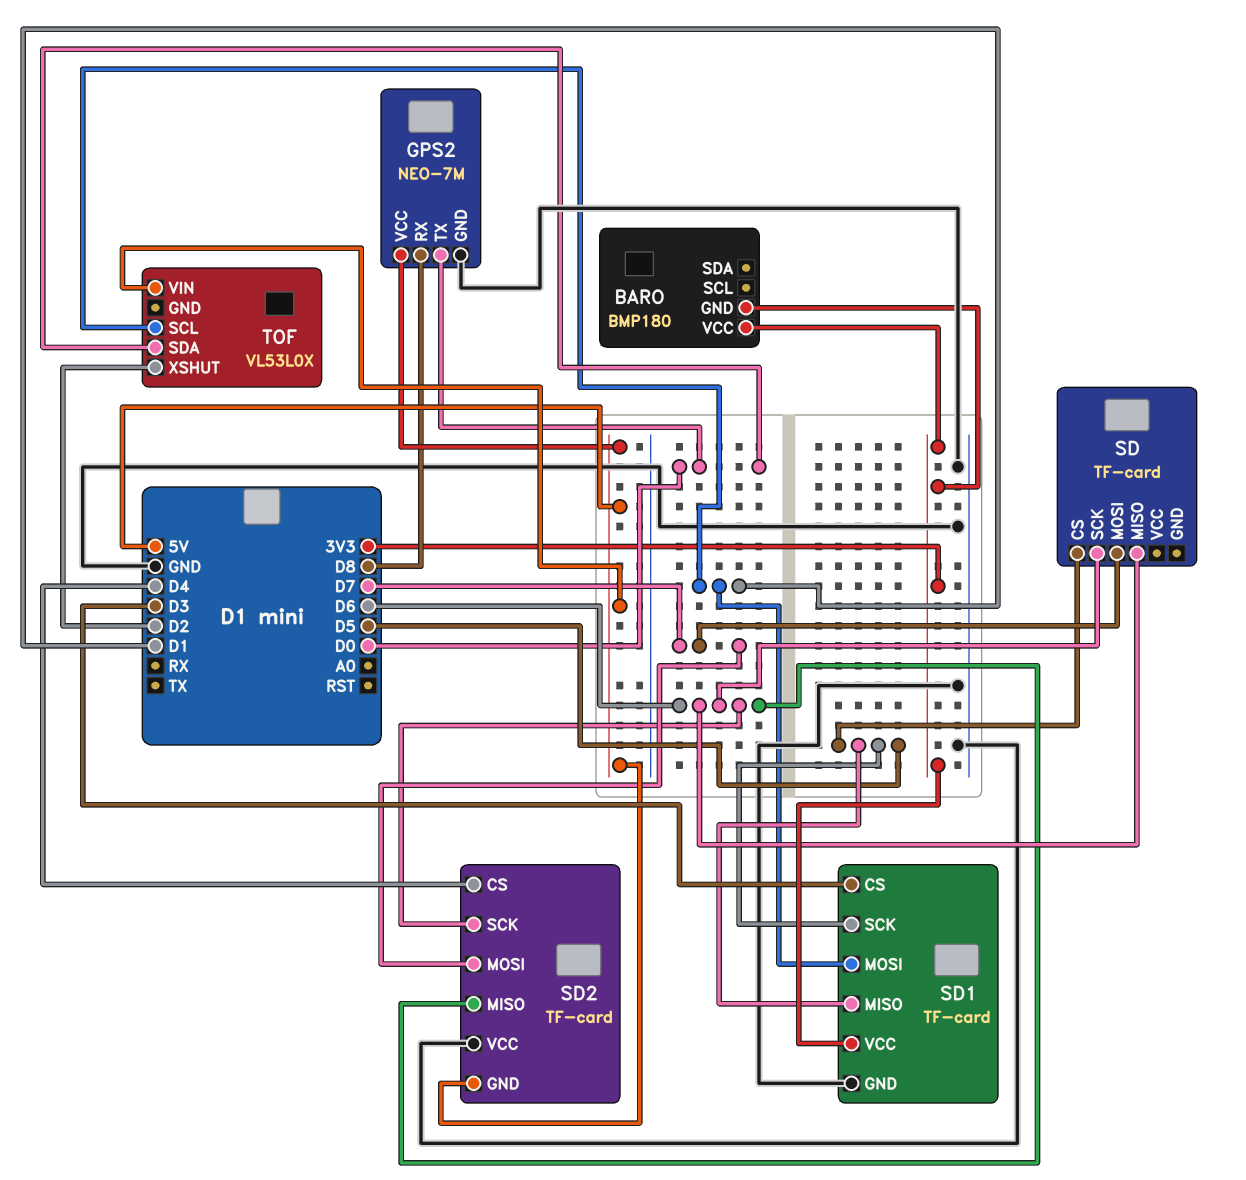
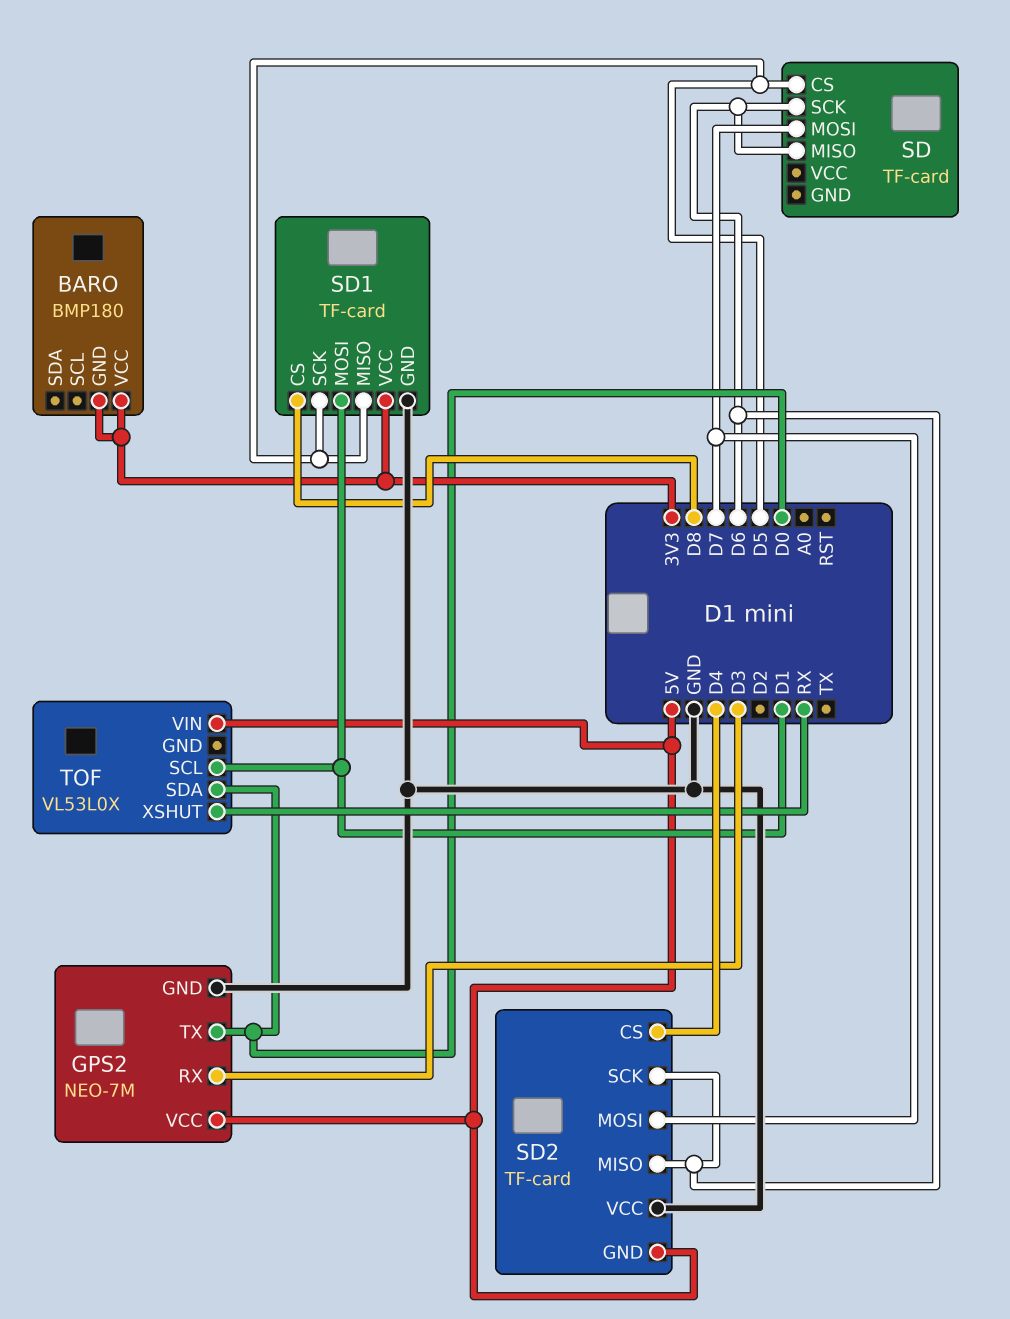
GPS2 pin RX: D8 -> D3
SD1 pin CS: D3 -> D8
TOF pin XSHUT: D2 -> RX

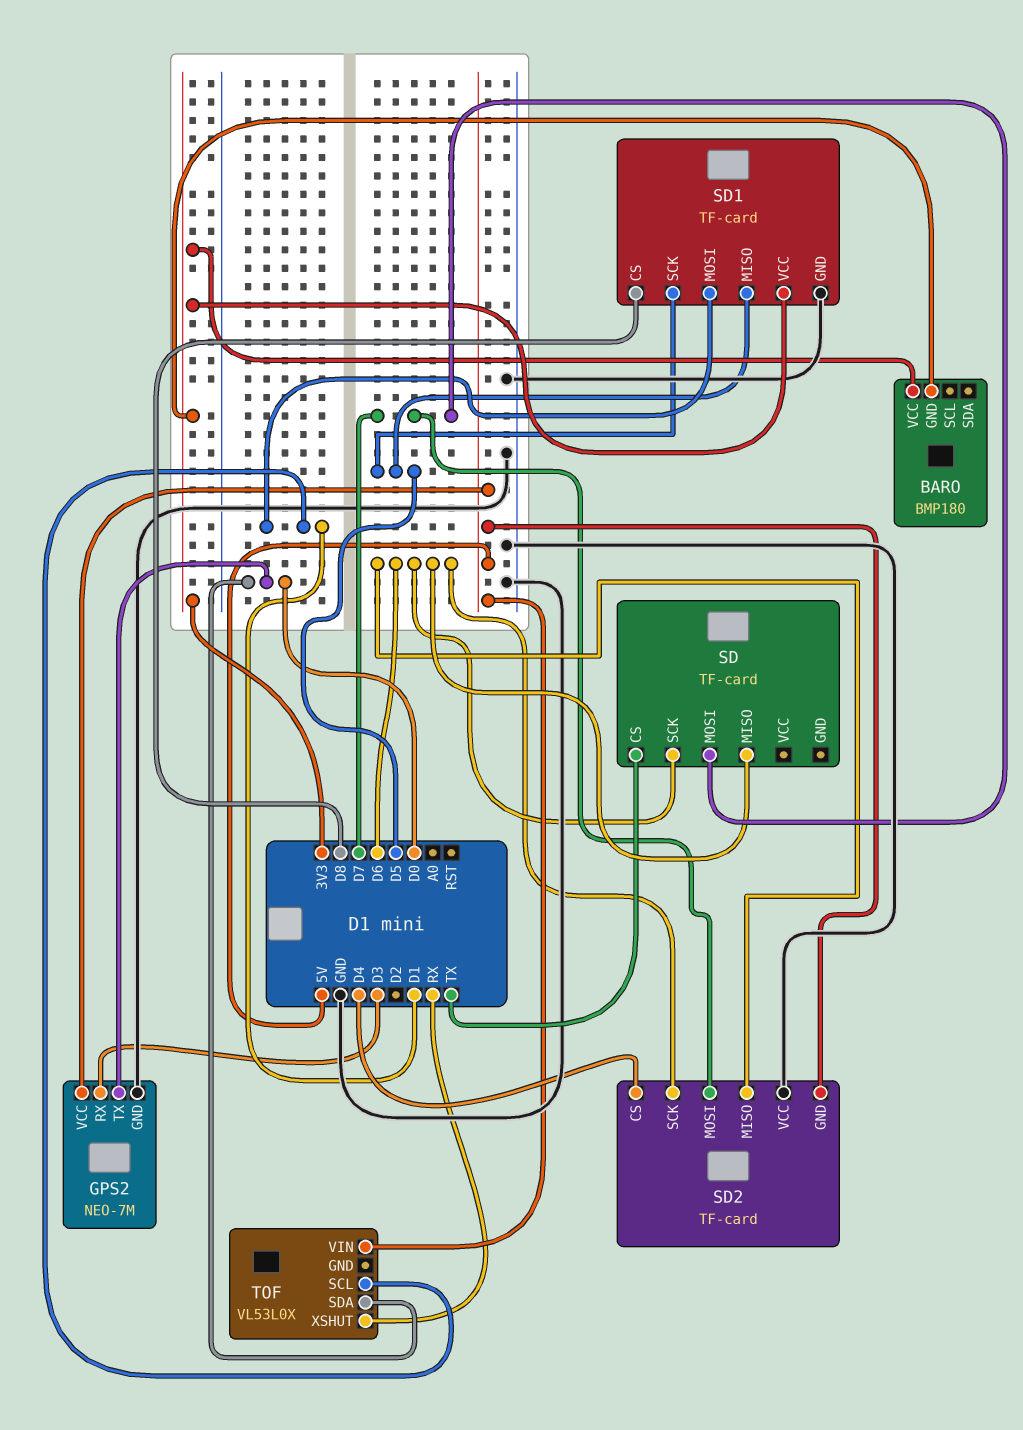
SD pin CS: D5 -> TX

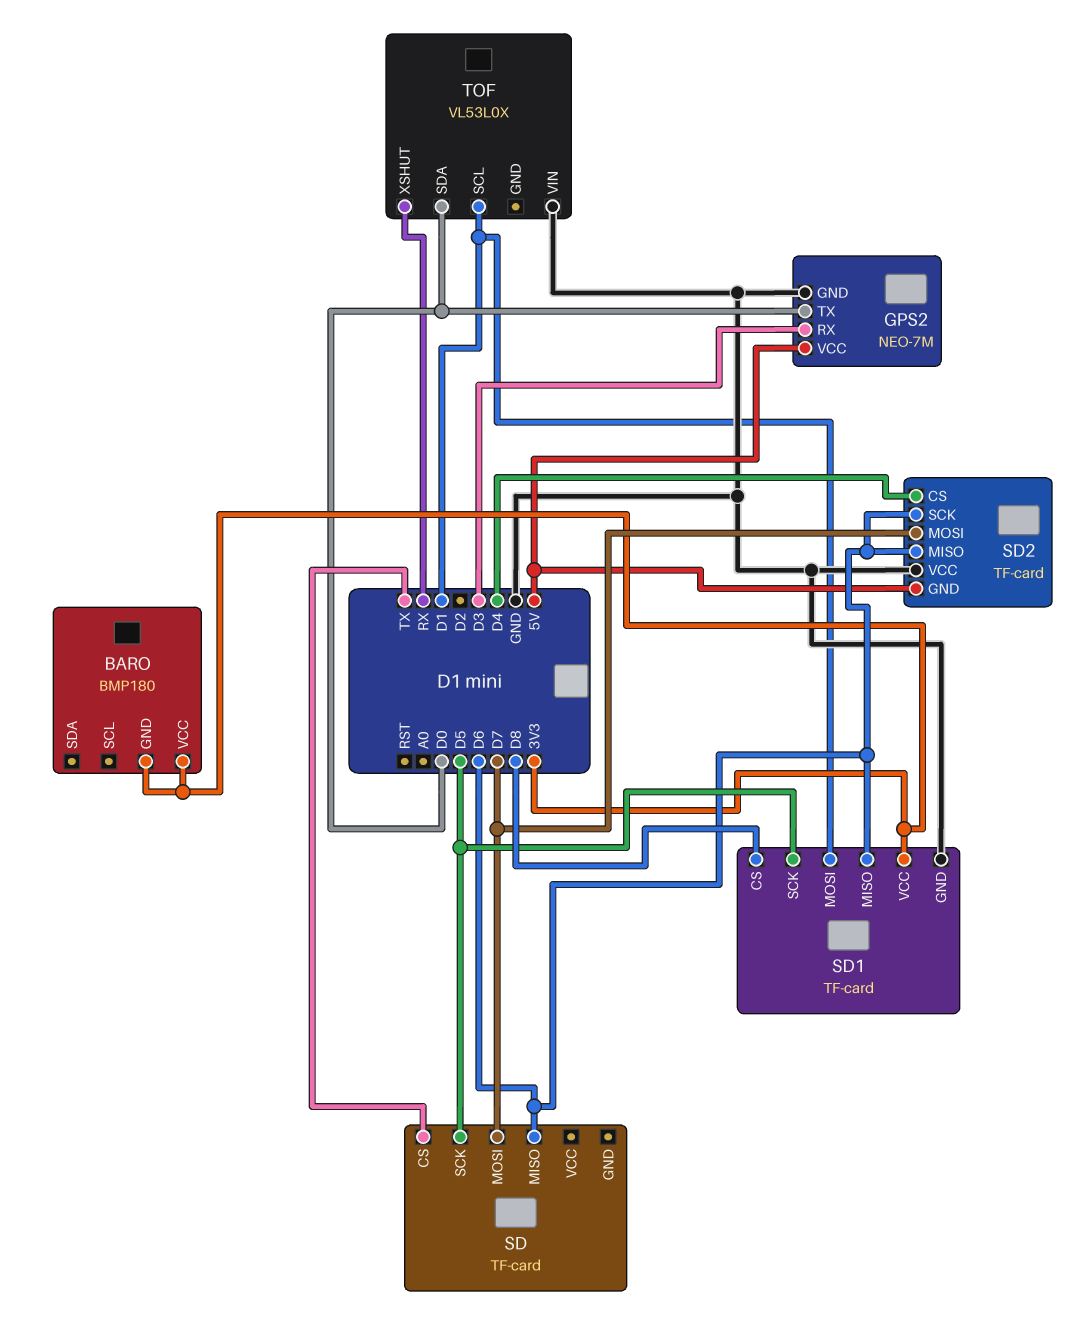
SD pin SCK: D6 -> D5
SD1 pin MISO: D5 -> D6
TOF pin VIN: 5V -> GND

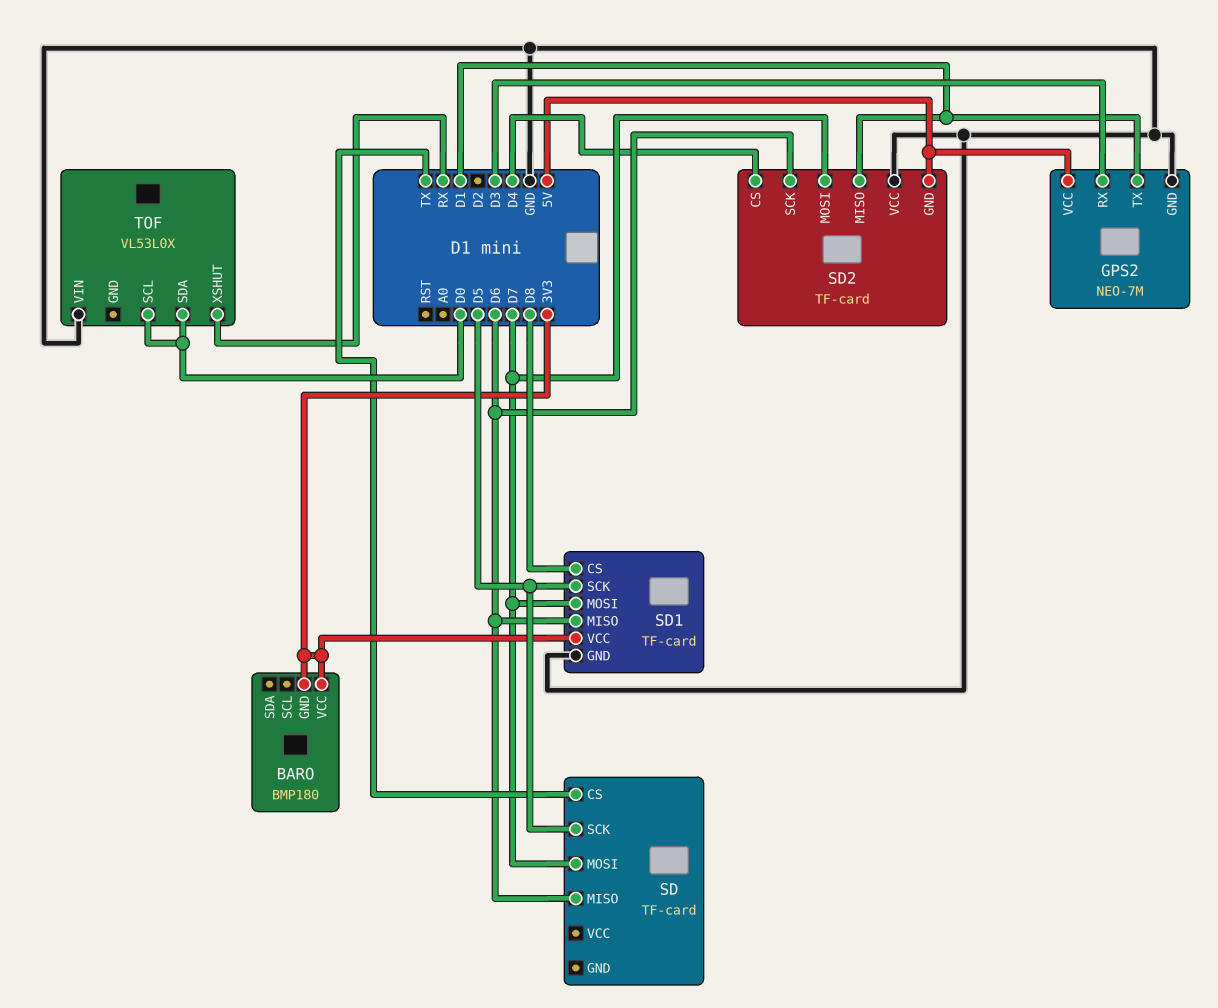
GPS2 pin TX: D0 -> D1
SD1 pin MOSI: D1 -> D7
SD2 pin MISO: D6 -> D1
TOF pin SCL: D1 -> D0

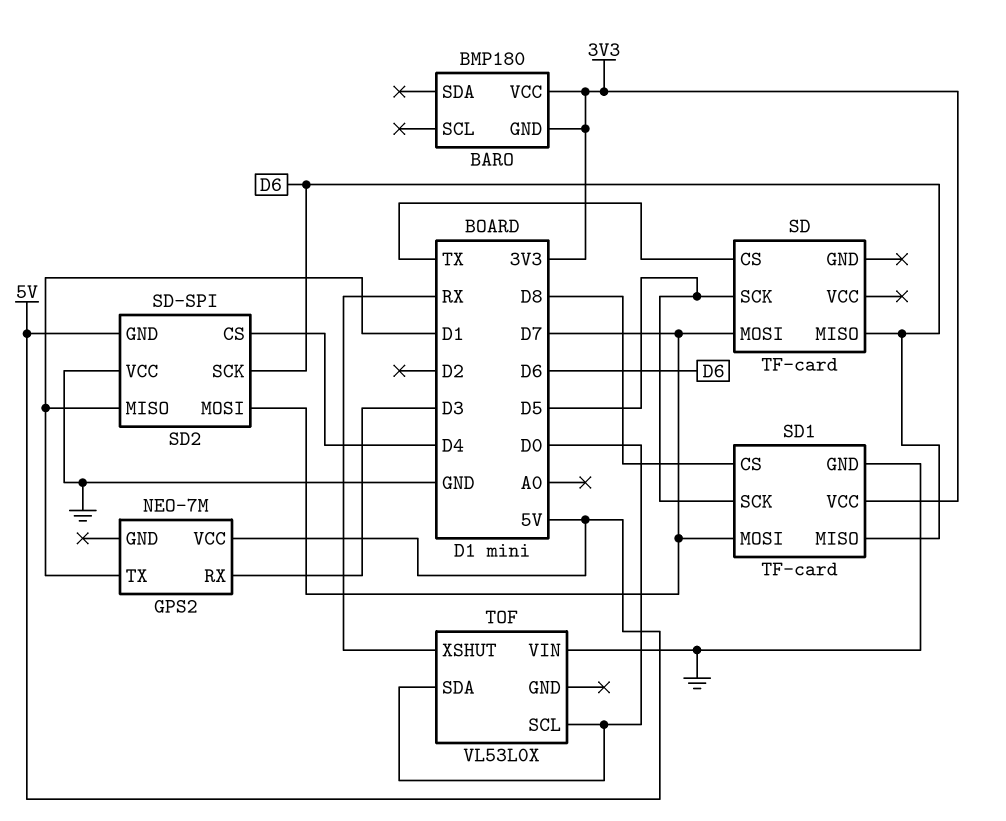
GPS2 pin GND: GND -> none
SD2: TF-card -> SD-SPI

